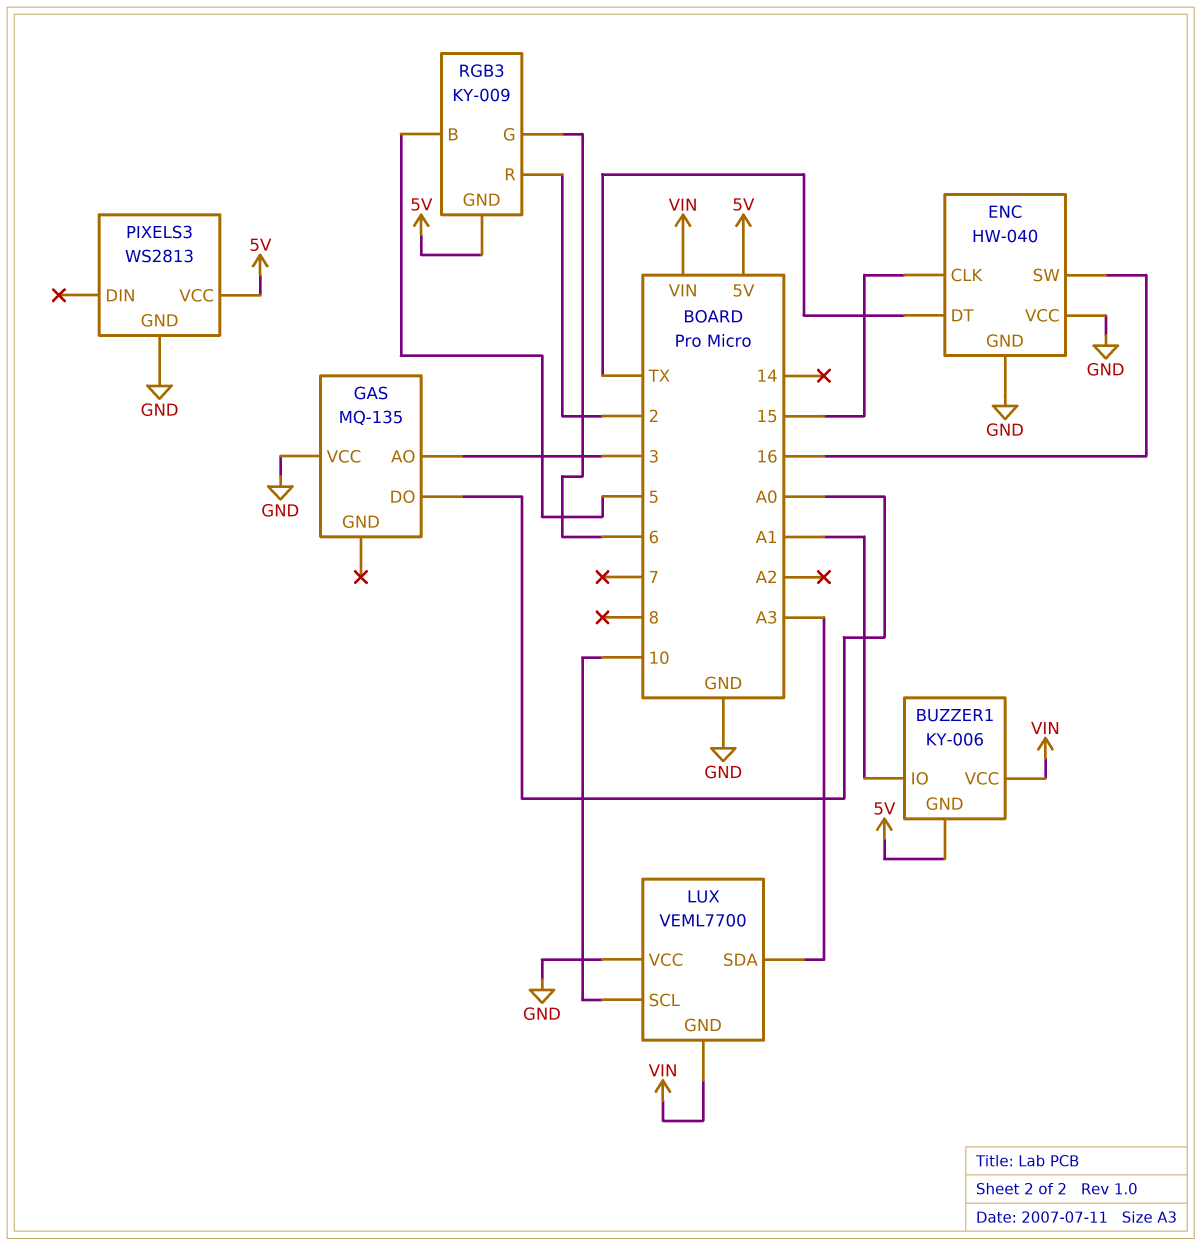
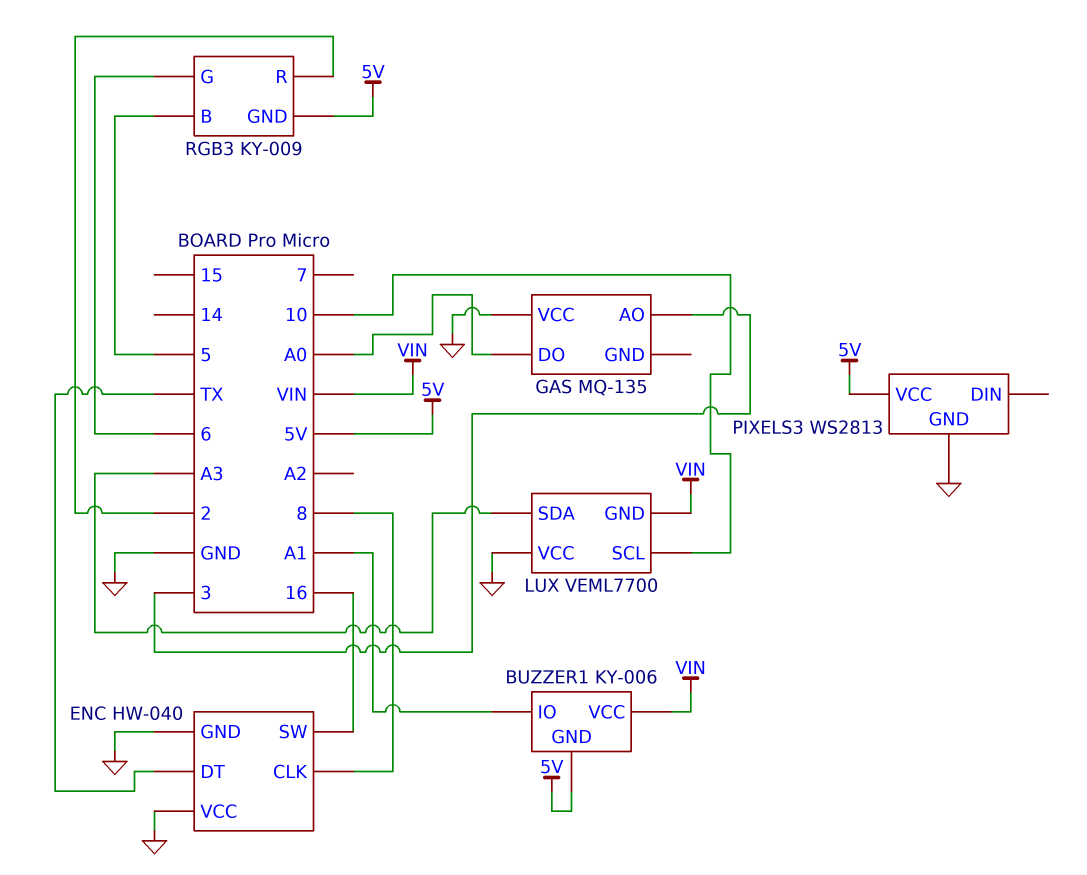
ENC pin CLK: 15 -> 8

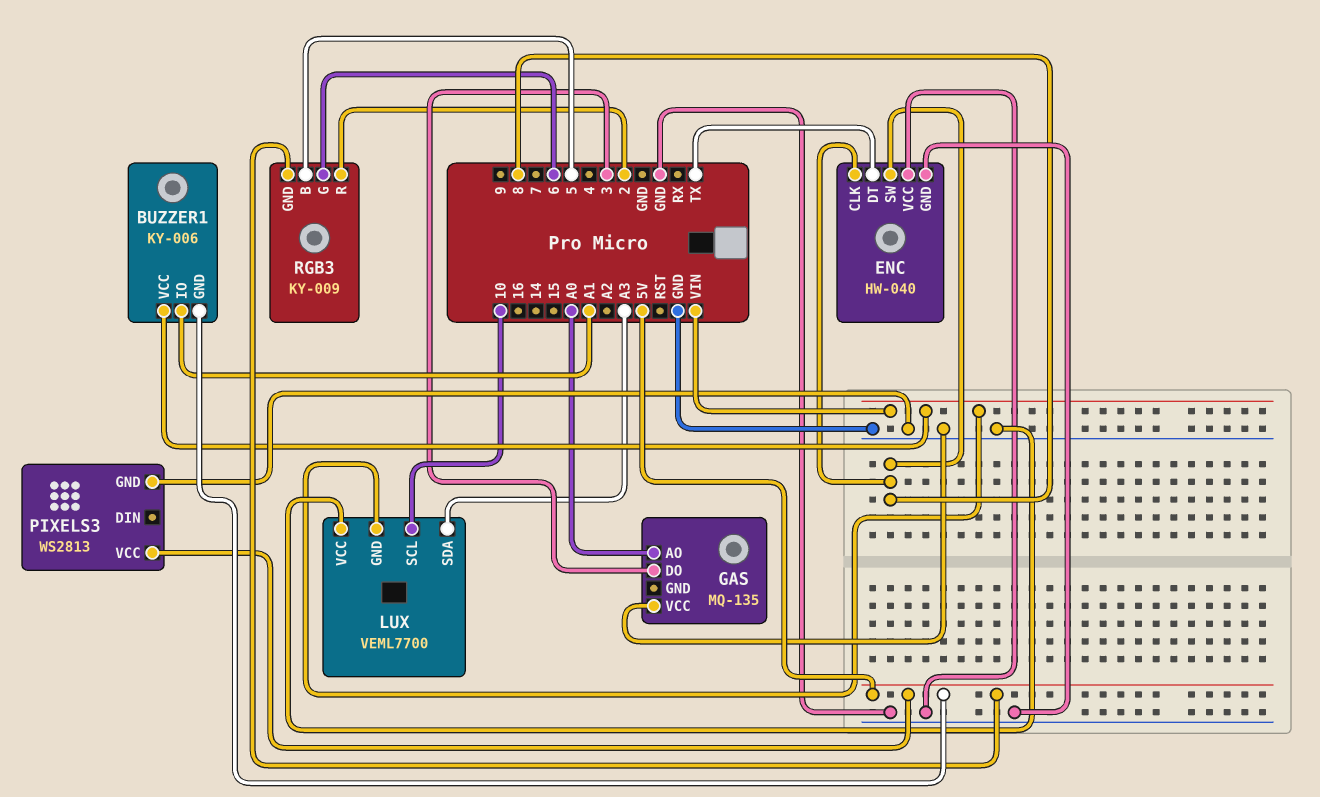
ENC pin SW: 16 -> 8
GAS pin AO: 3 -> A0
GAS pin DO: A0 -> 3

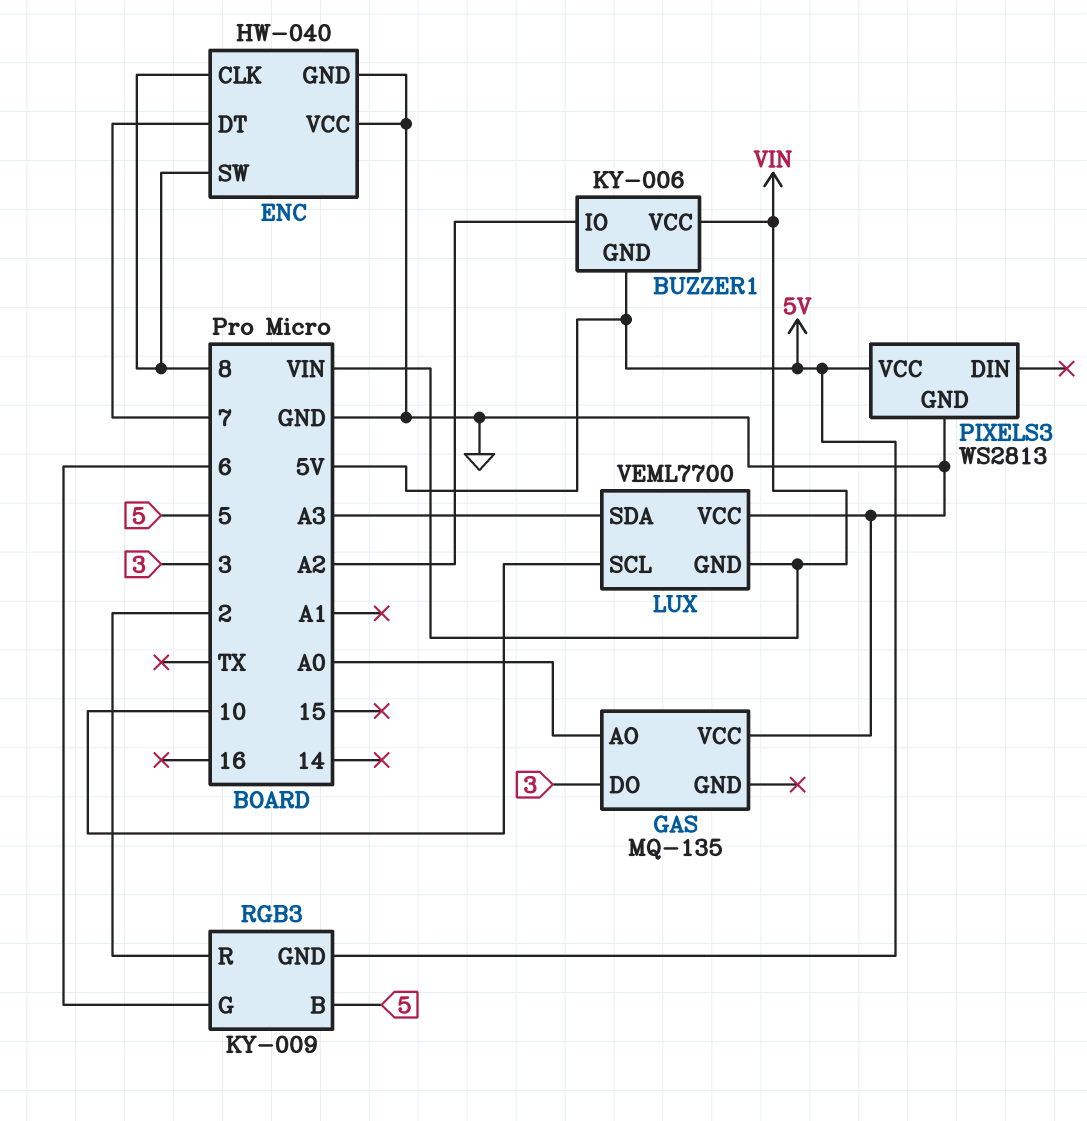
BUZZER1 pin IO: A1 -> A2
ENC pin DT: TX -> 7

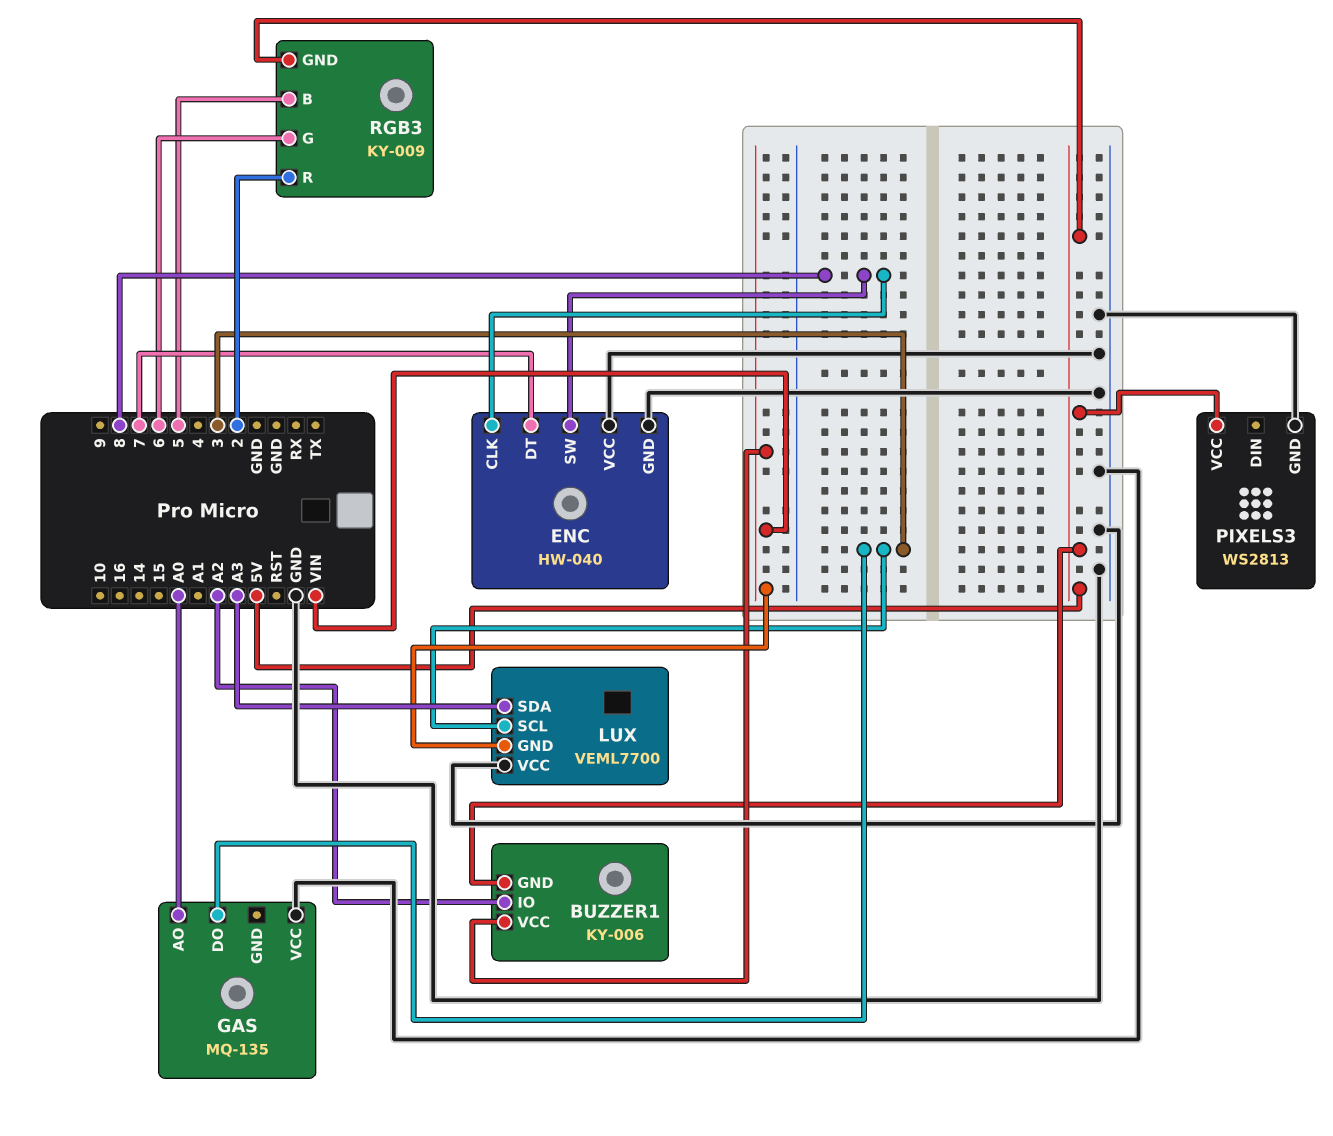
LUX pin SCL: 10 -> 3

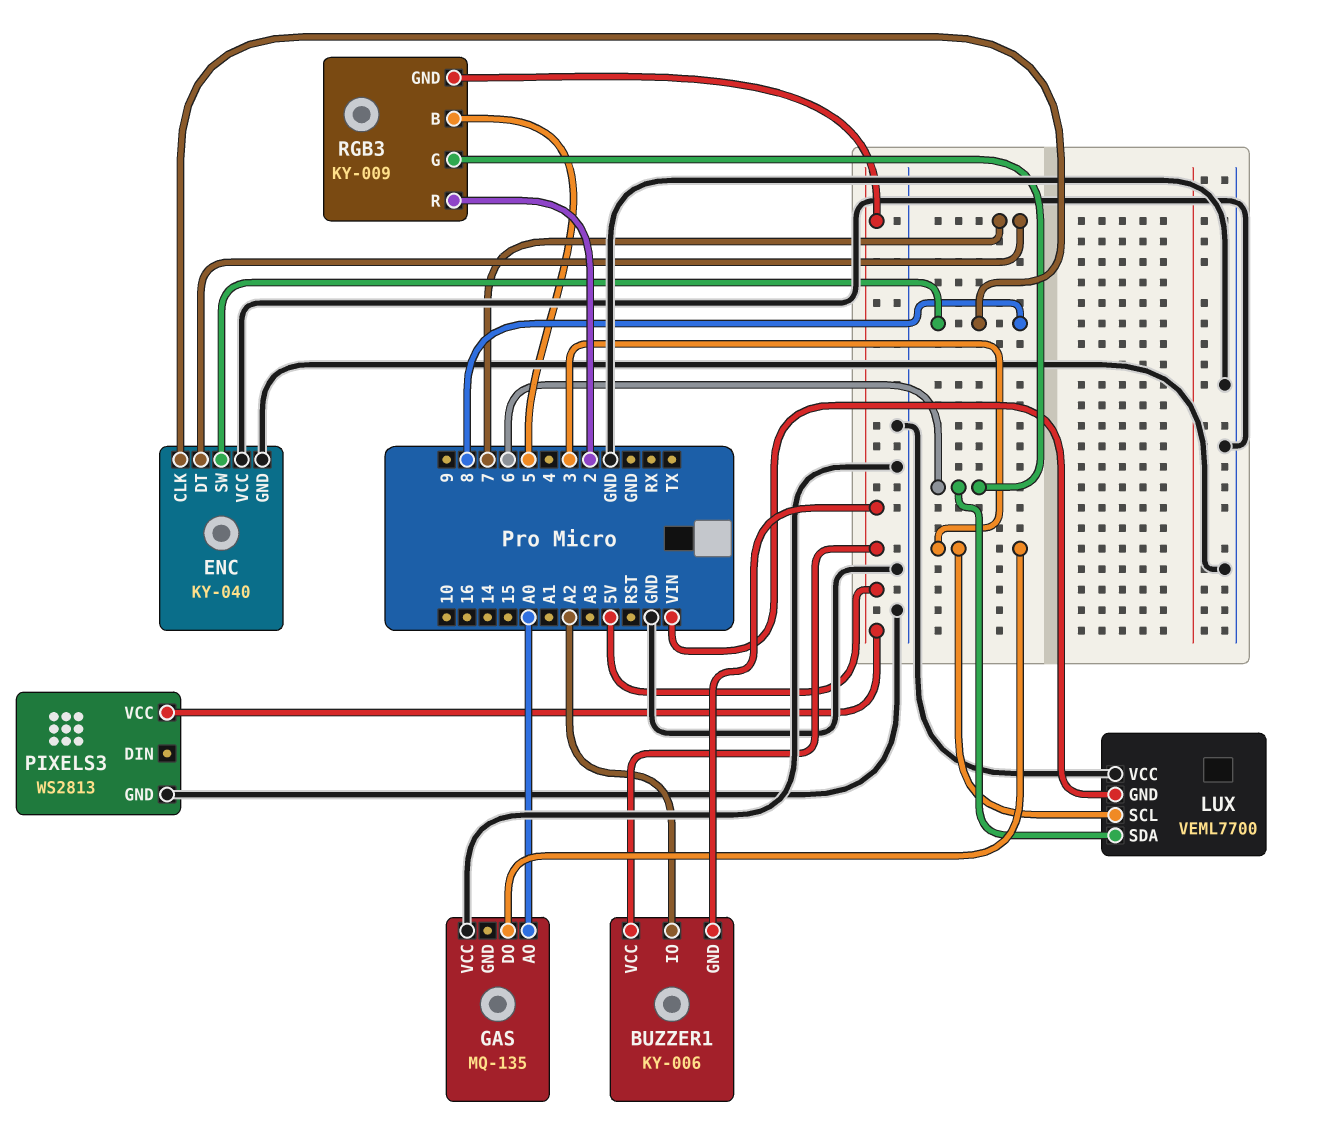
BUZZER1 pin VCC: VIN -> 5V
ENC: HW-040 -> KY-040
LUX pin SDA: A3 -> 6

